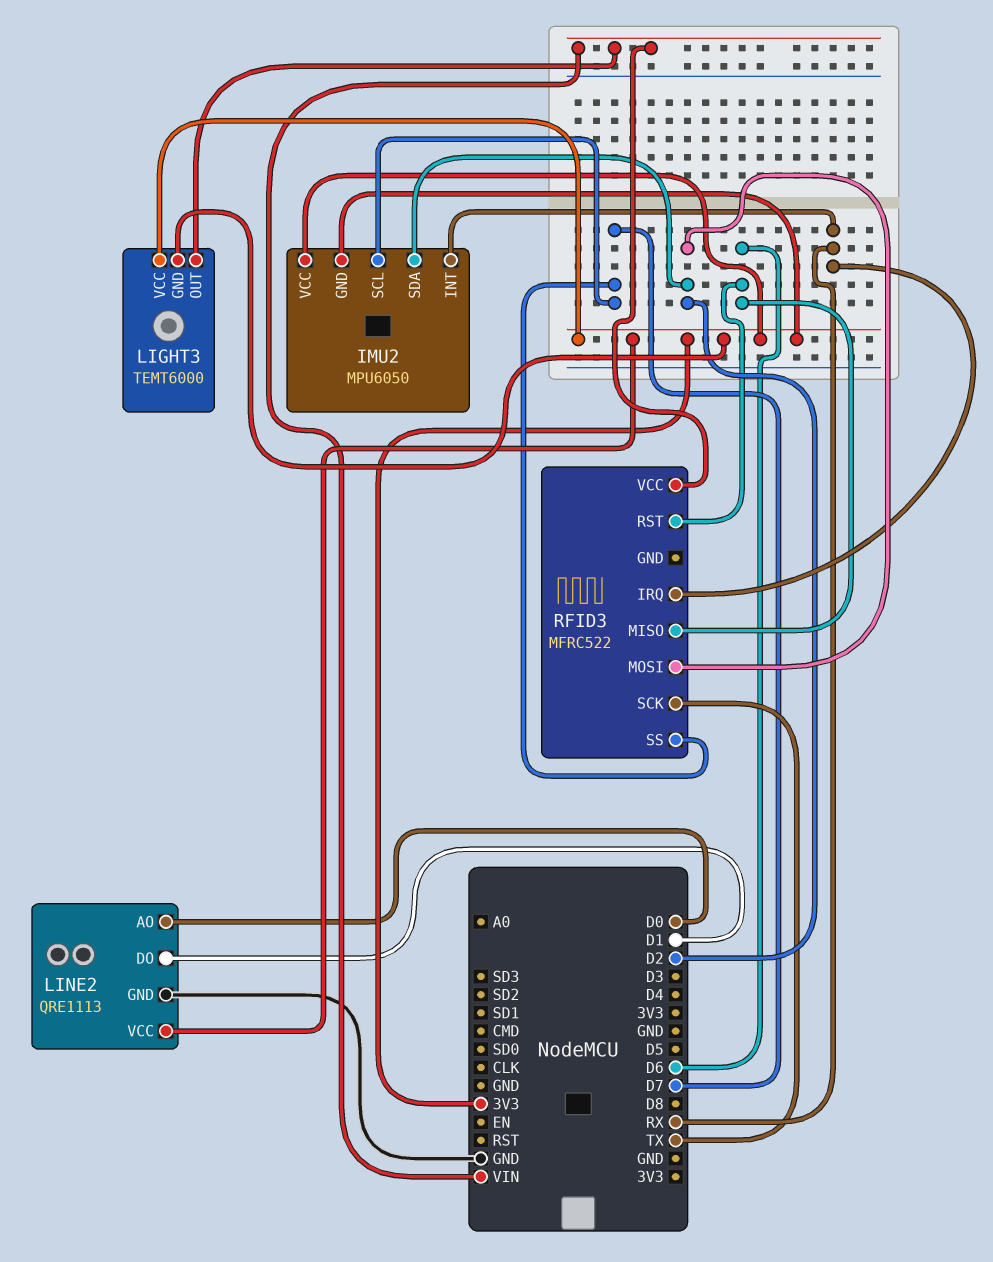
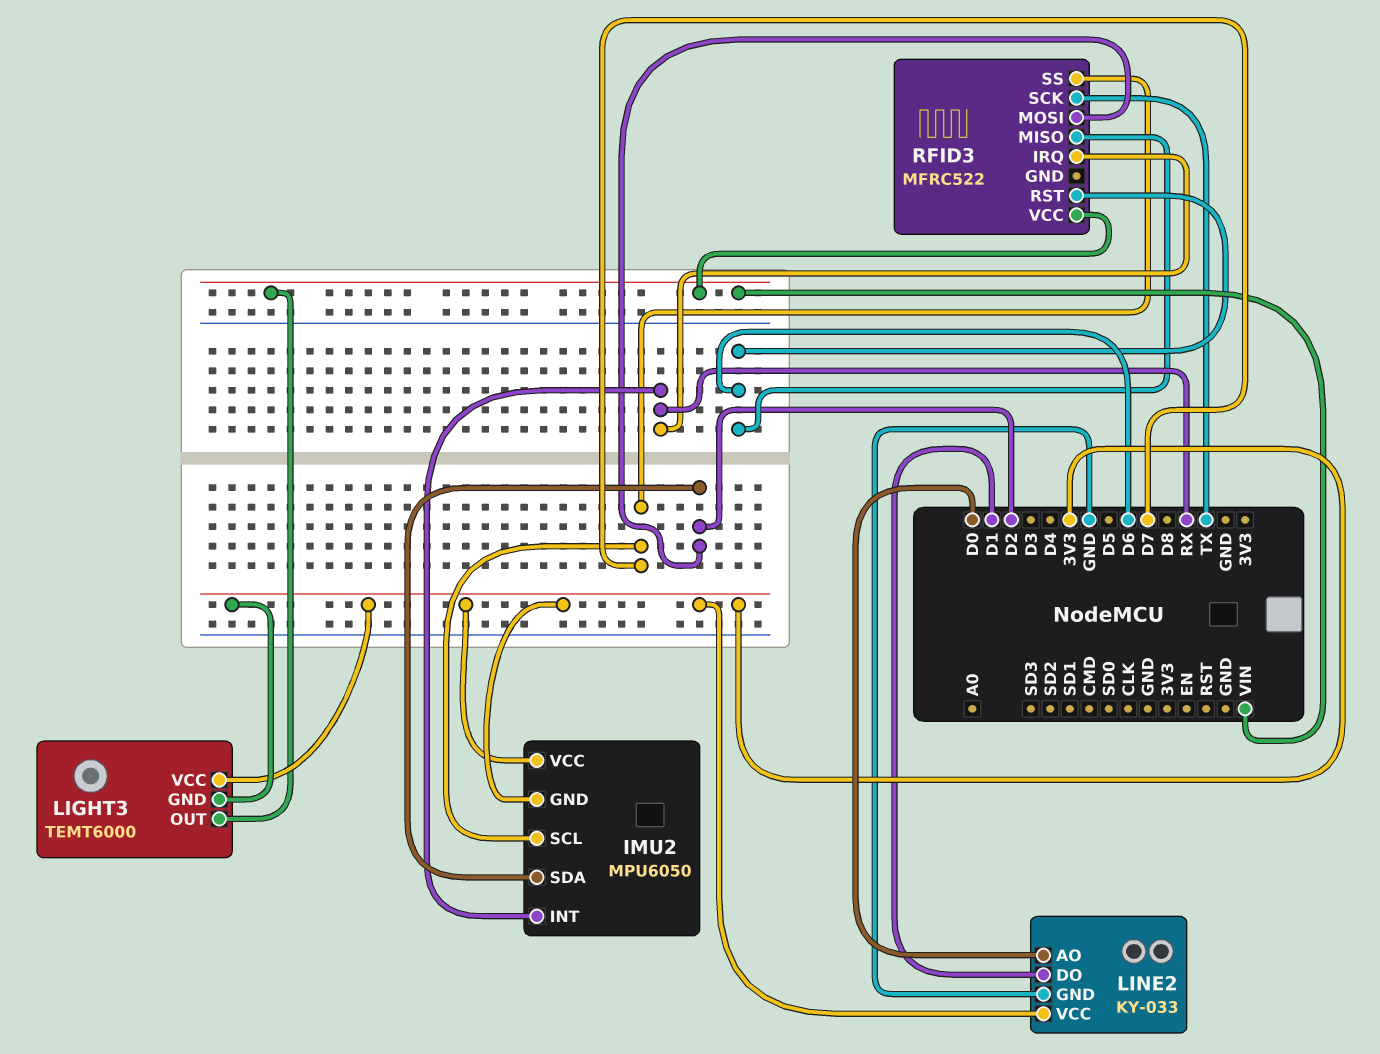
LINE2: QRE1113 -> KY-033

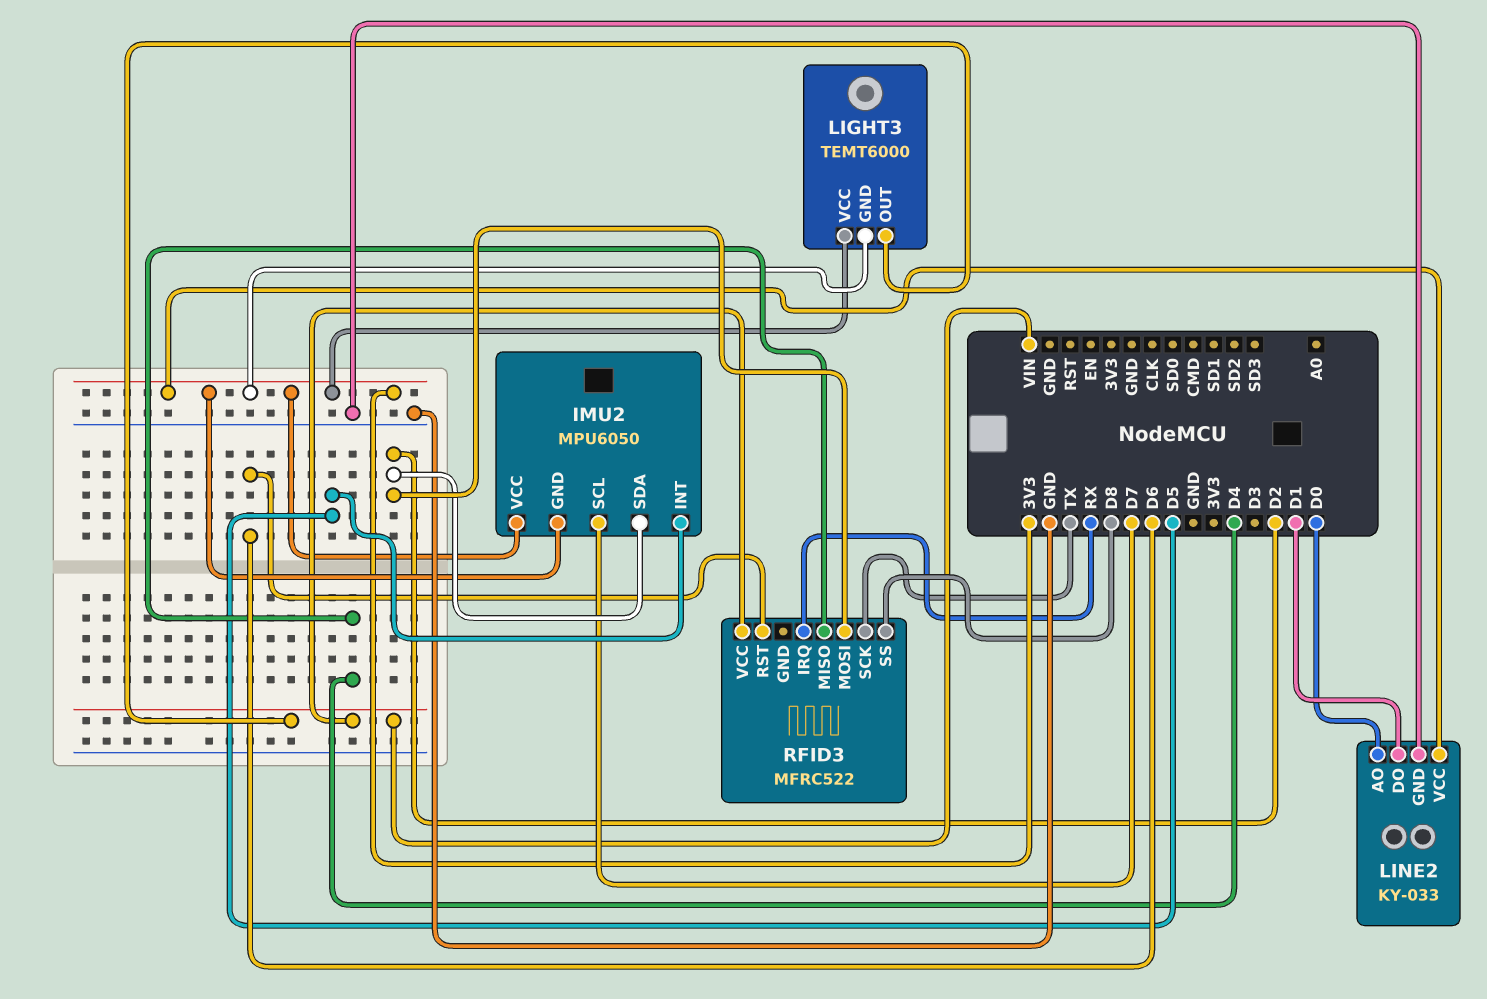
IMU2 pin INT: RX -> D5
RFID3 pin MISO: D6 -> D4
RFID3 pin SS: D7 -> D8

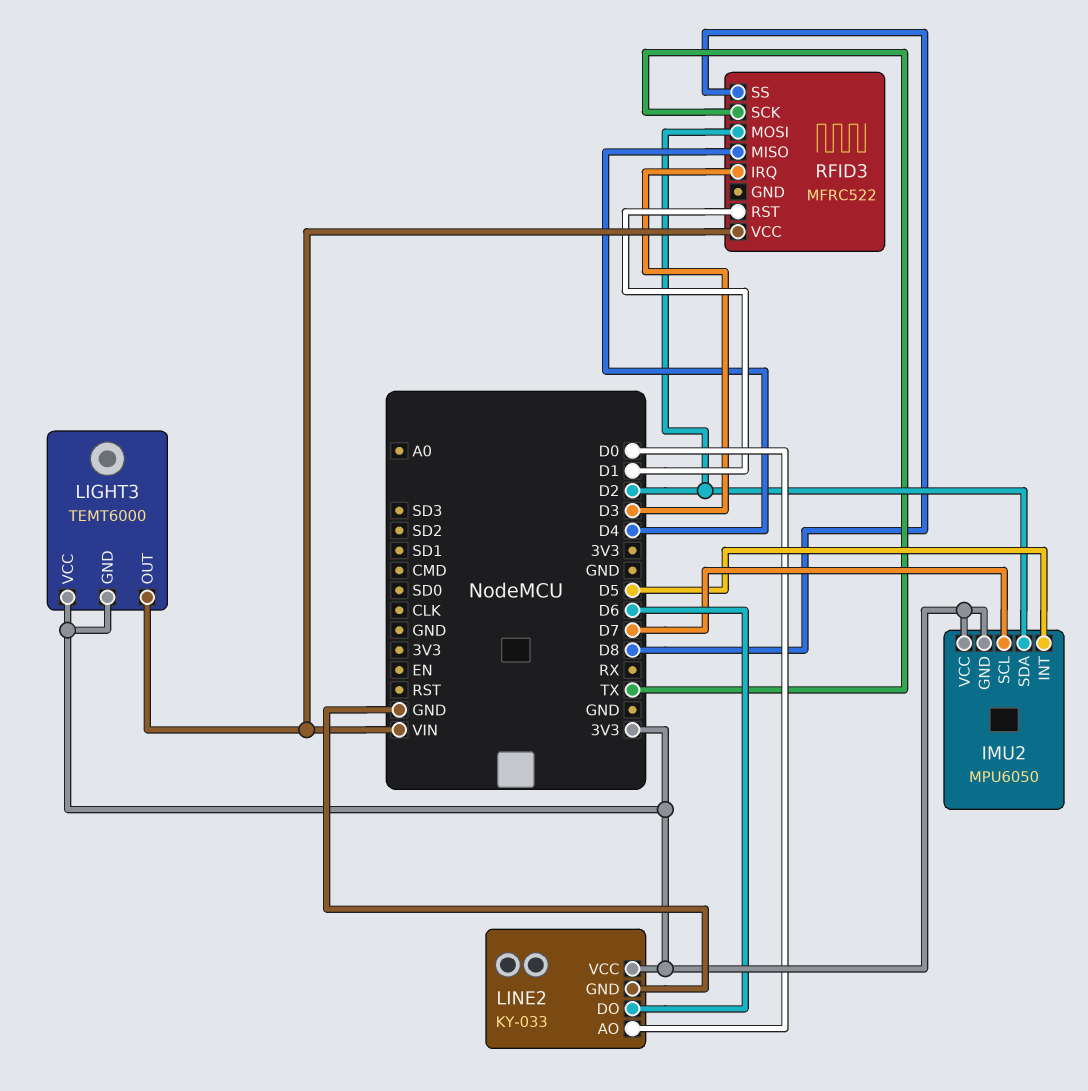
LINE2 pin DO: D1 -> D6
RFID3 pin IRQ: RX -> D3
RFID3 pin RST: D6 -> D1

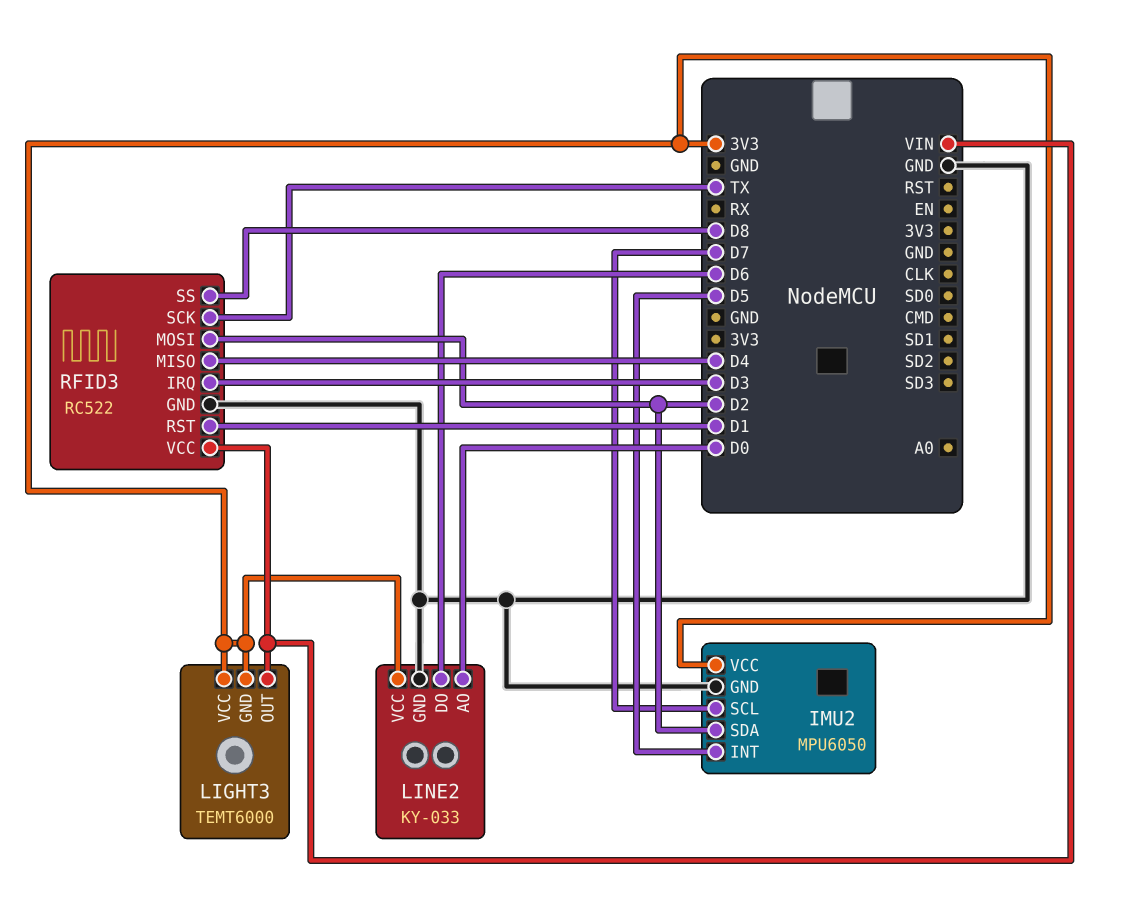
IMU2 pin GND: 3V3 -> GND
RFID3: MFRC522 -> RC522
RFID3 pin GND: none -> GND

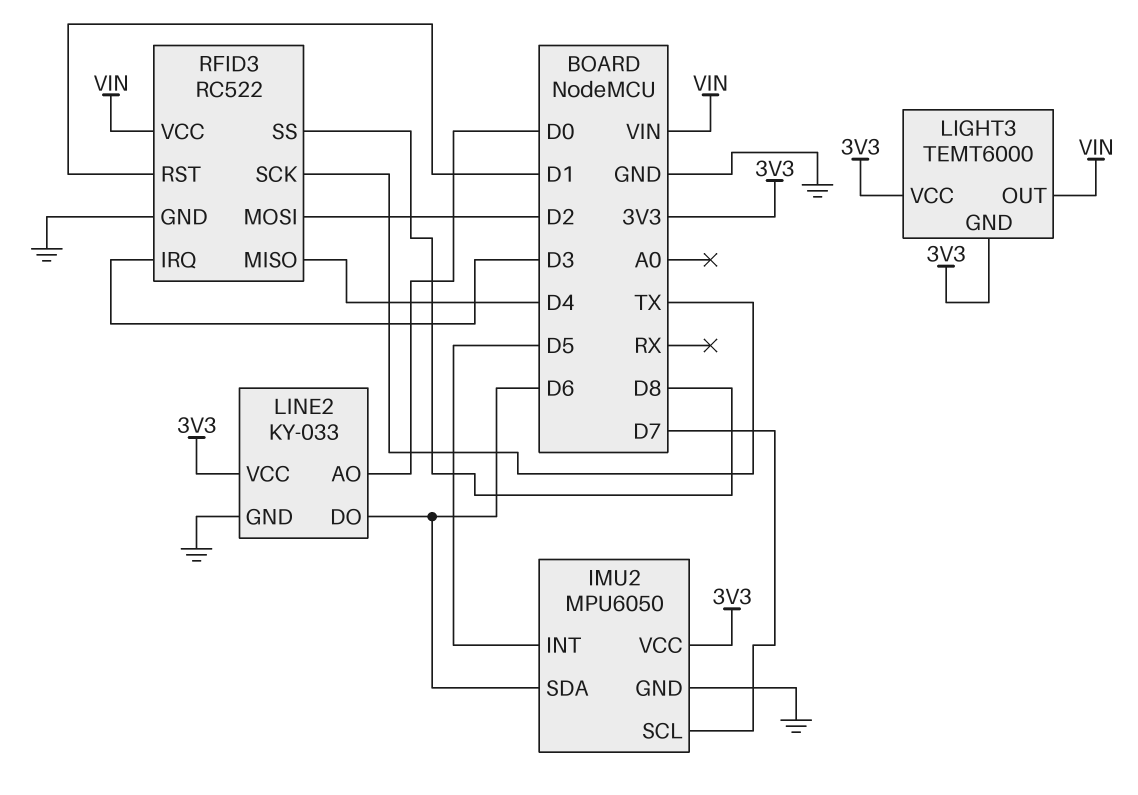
IMU2 pin SDA: D2 -> D6

